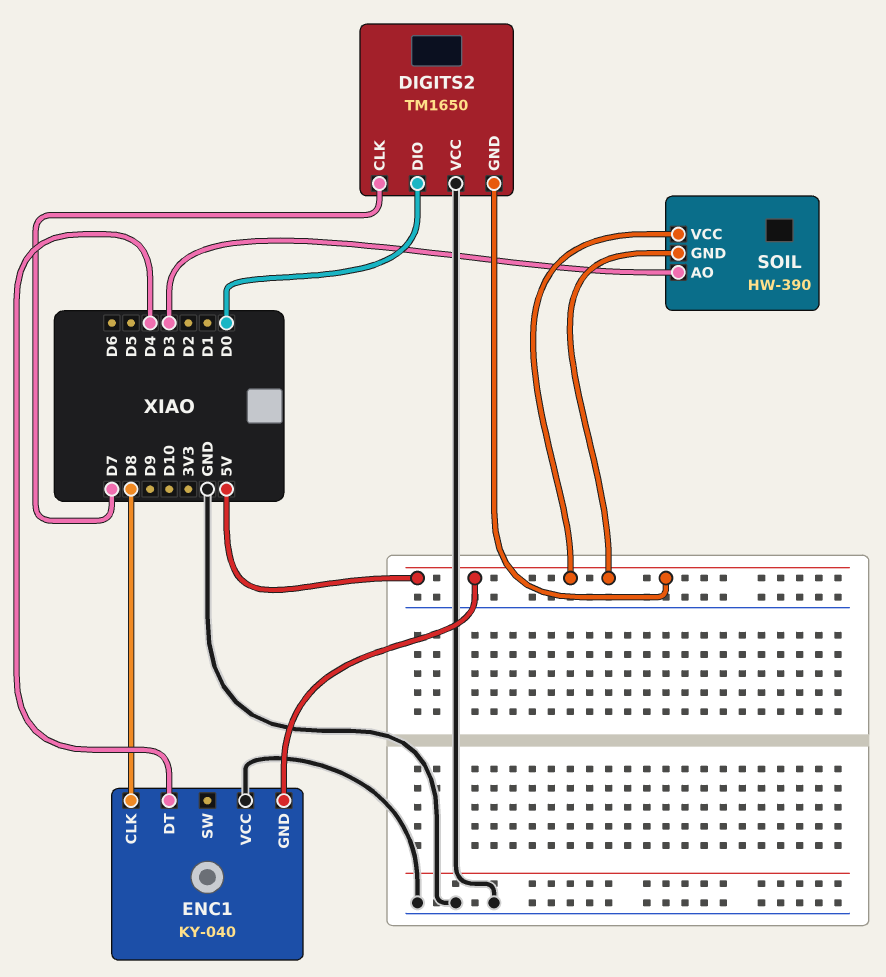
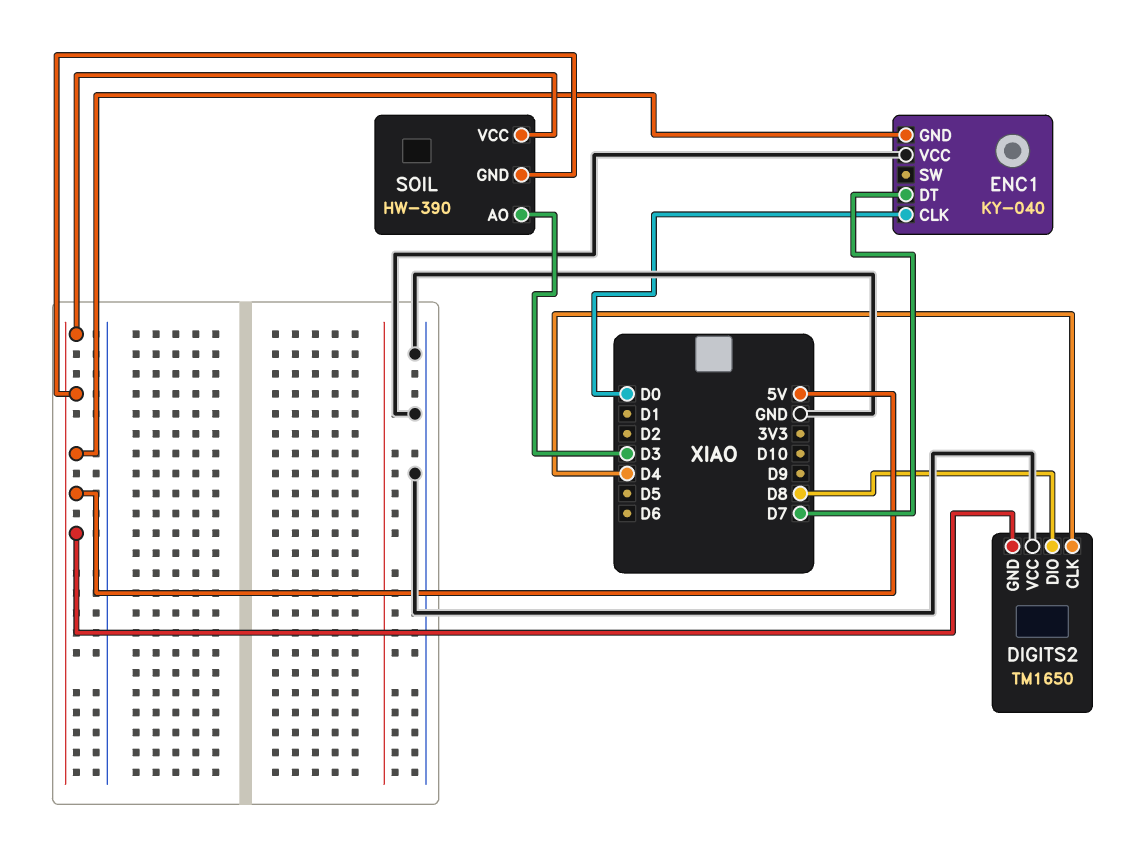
DIGITS2 pin CLK: D7 -> D4
DIGITS2 pin DIO: D0 -> D8
ENC1 pin CLK: D8 -> D0
ENC1 pin DT: D4 -> D7

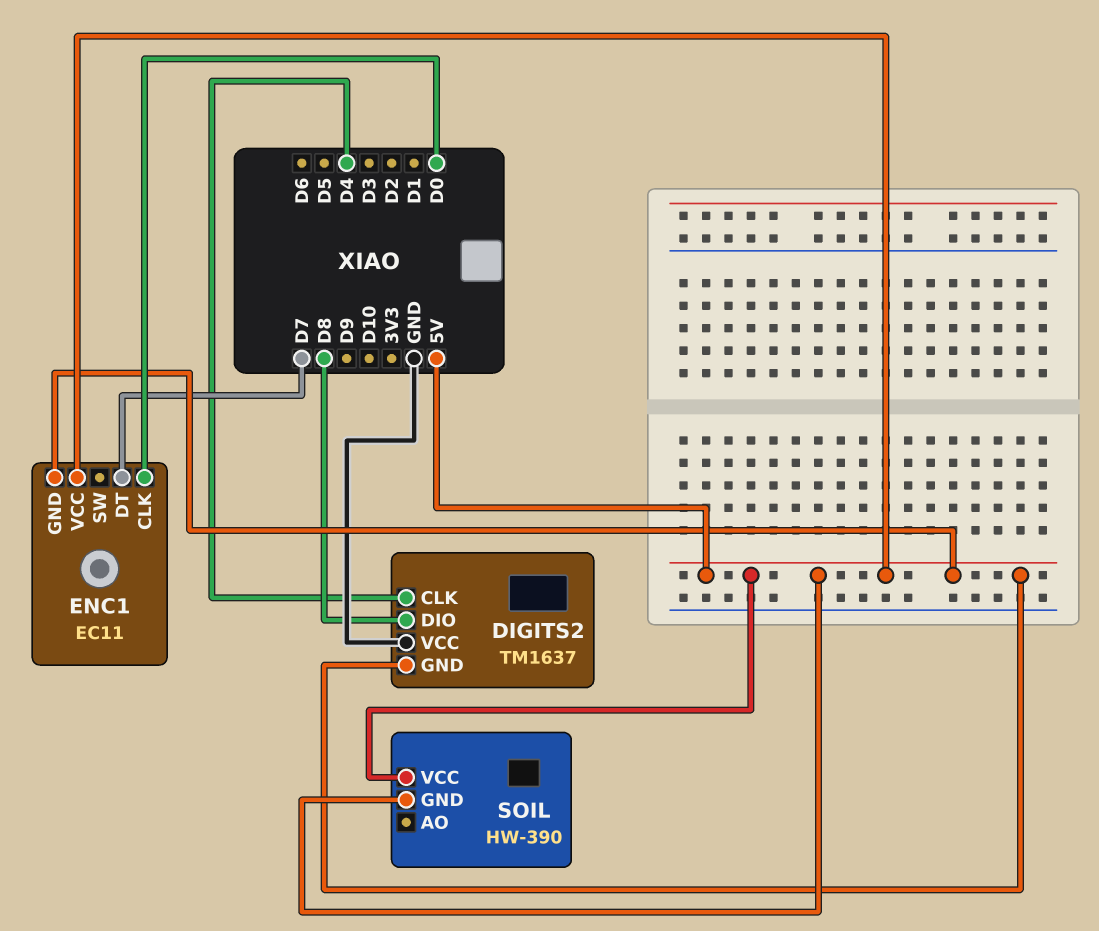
DIGITS2: TM1650 -> TM1637
ENC1: KY-040 -> EC11
ENC1 pin VCC: GND -> 5V
SOIL pin AO: D3 -> none

